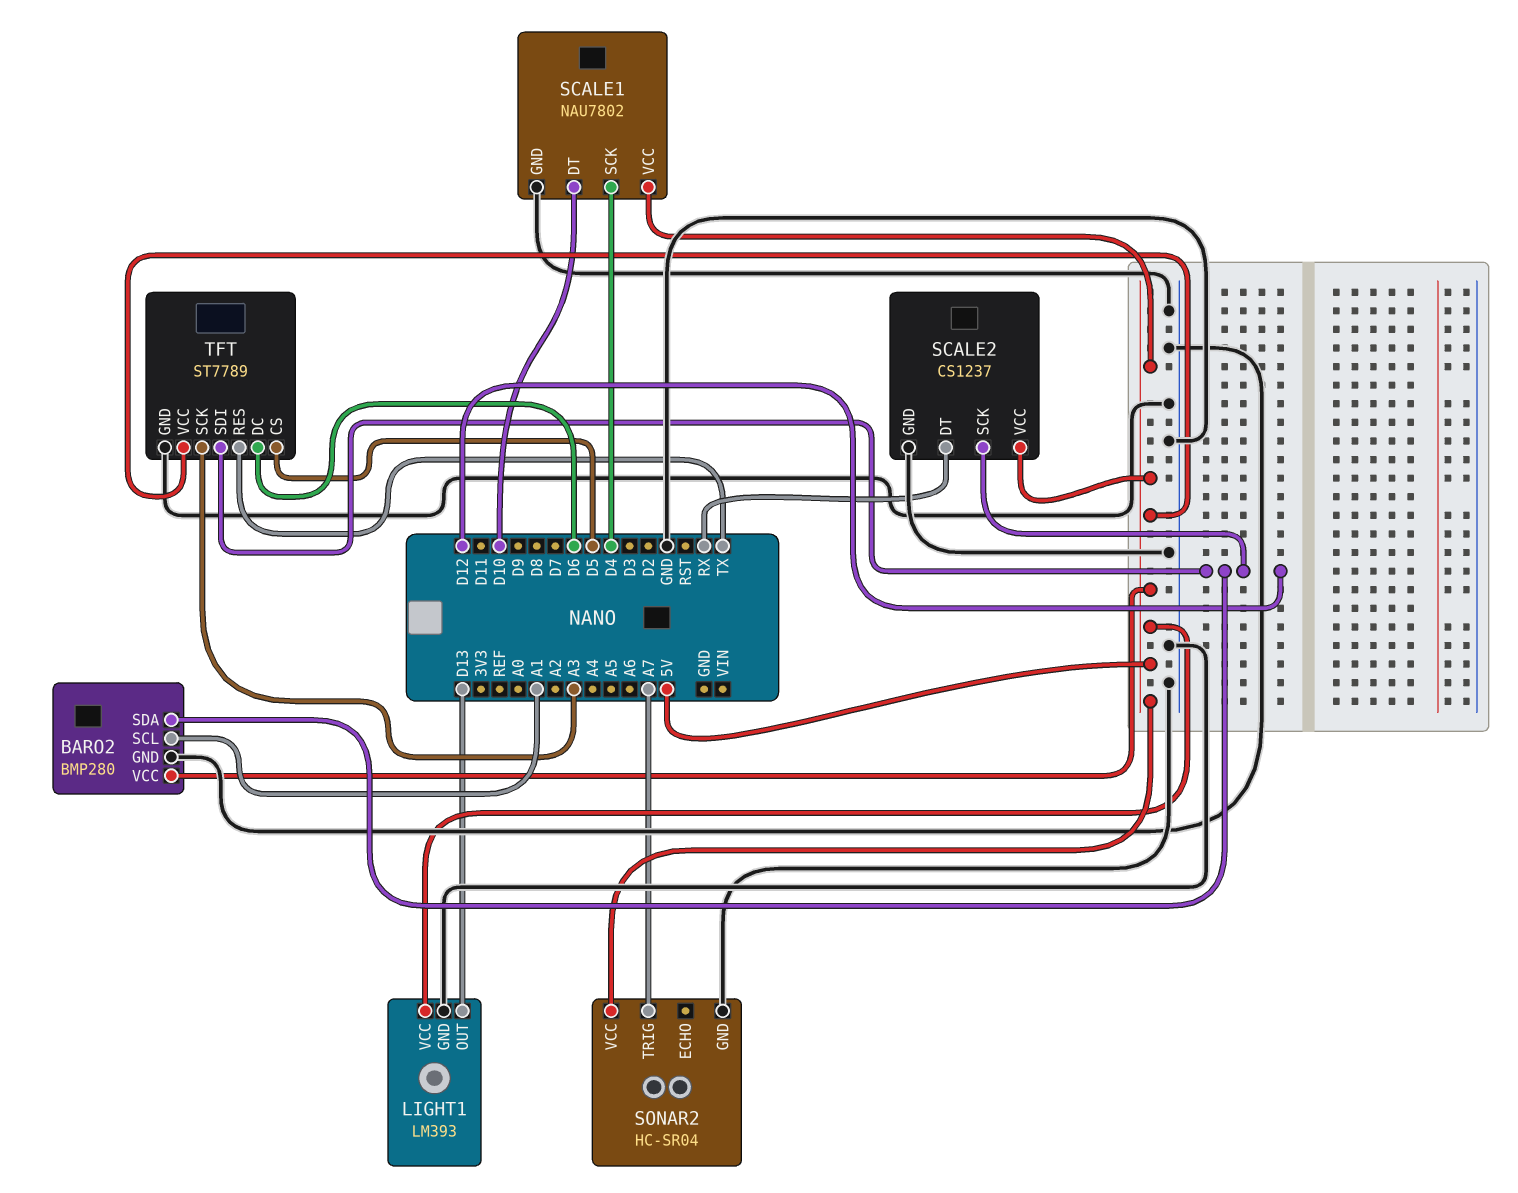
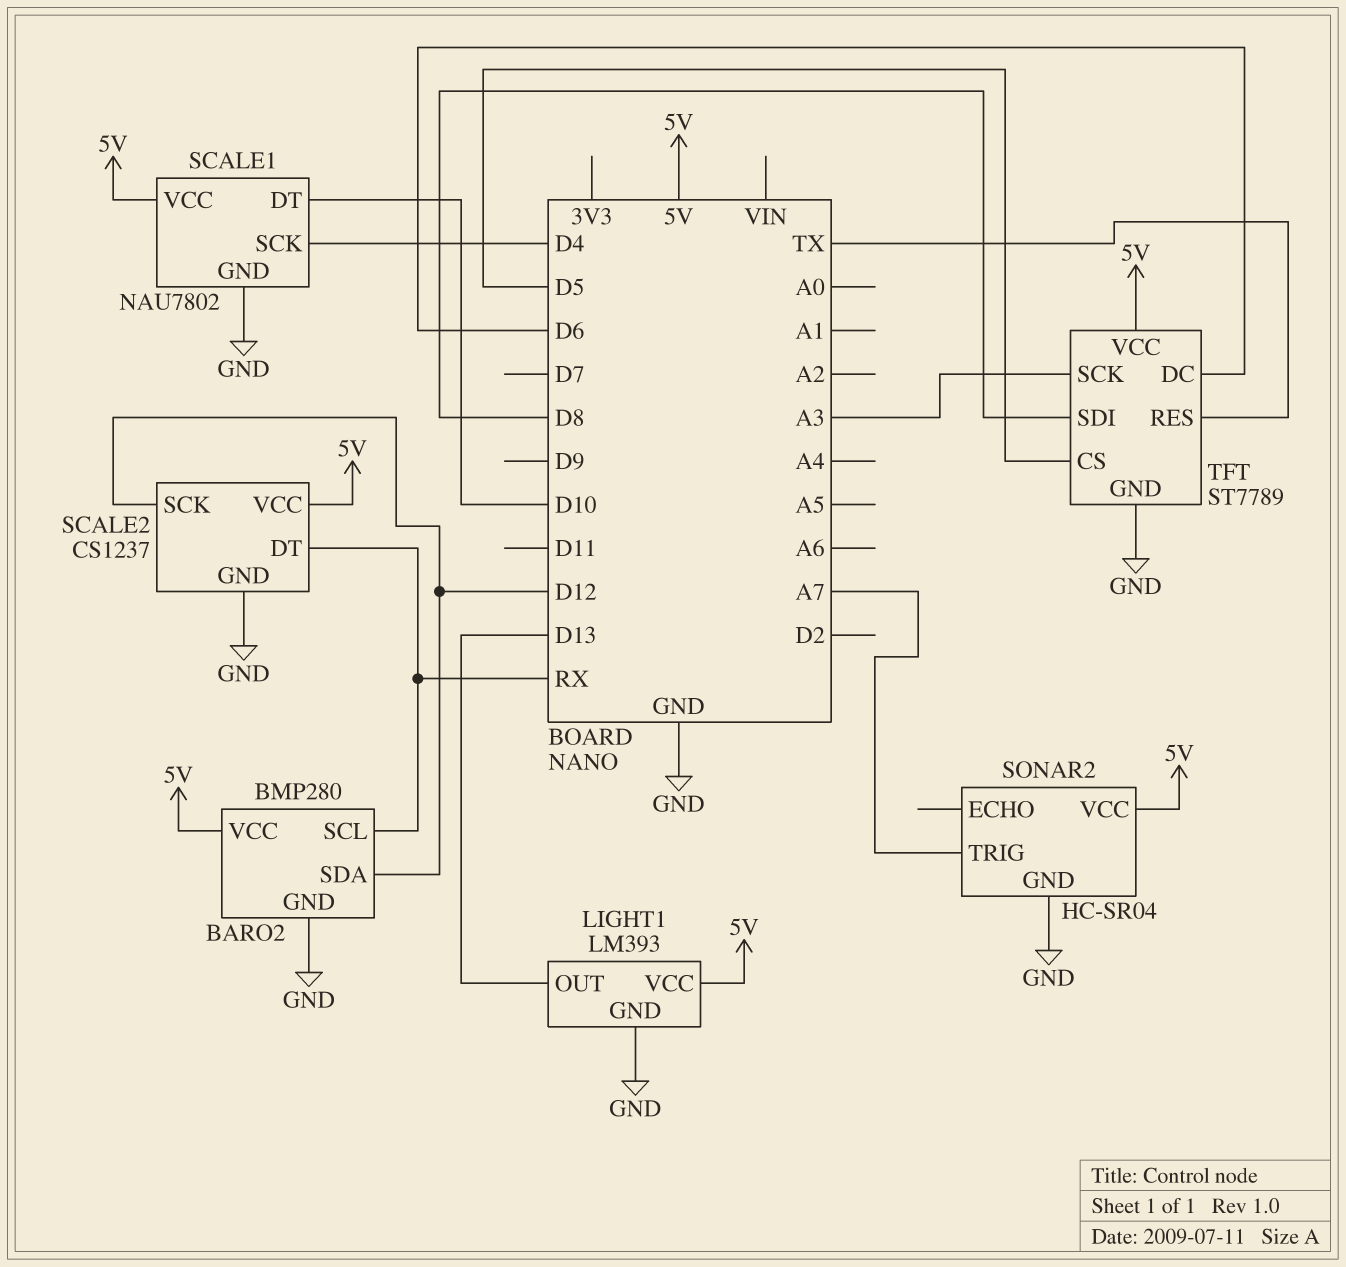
BARO2 pin SCL: A1 -> RX
TFT pin SDI: D12 -> D8

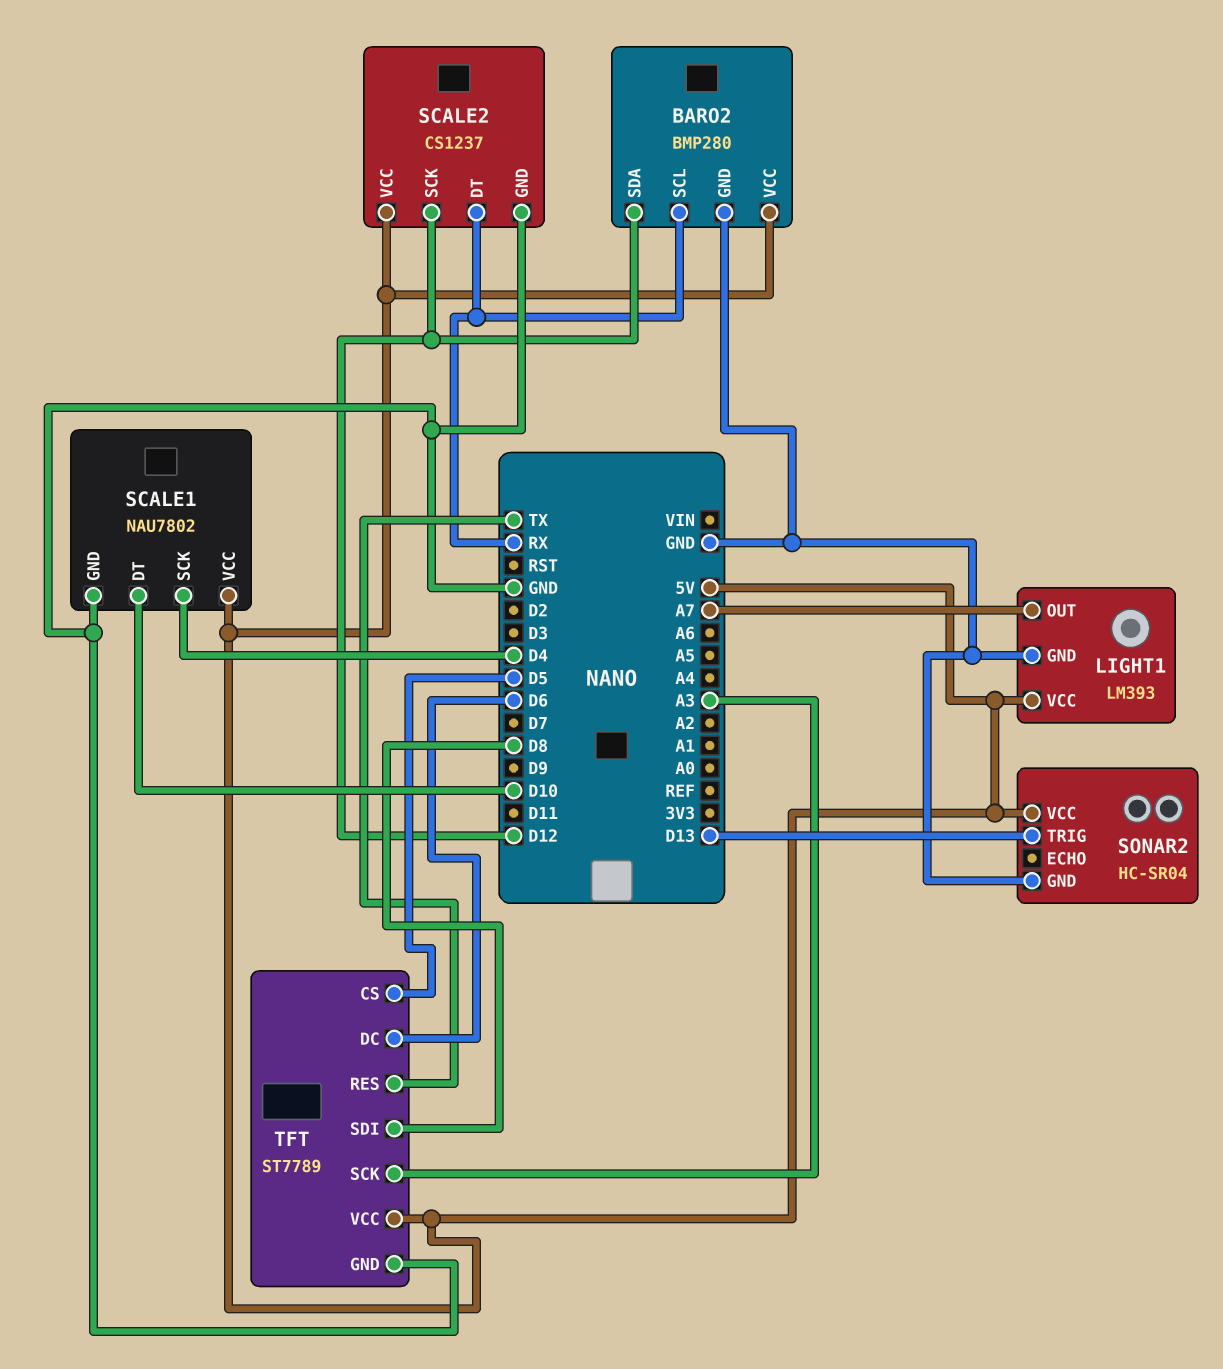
LIGHT1 pin OUT: D13 -> A7
SONAR2 pin TRIG: A7 -> D13

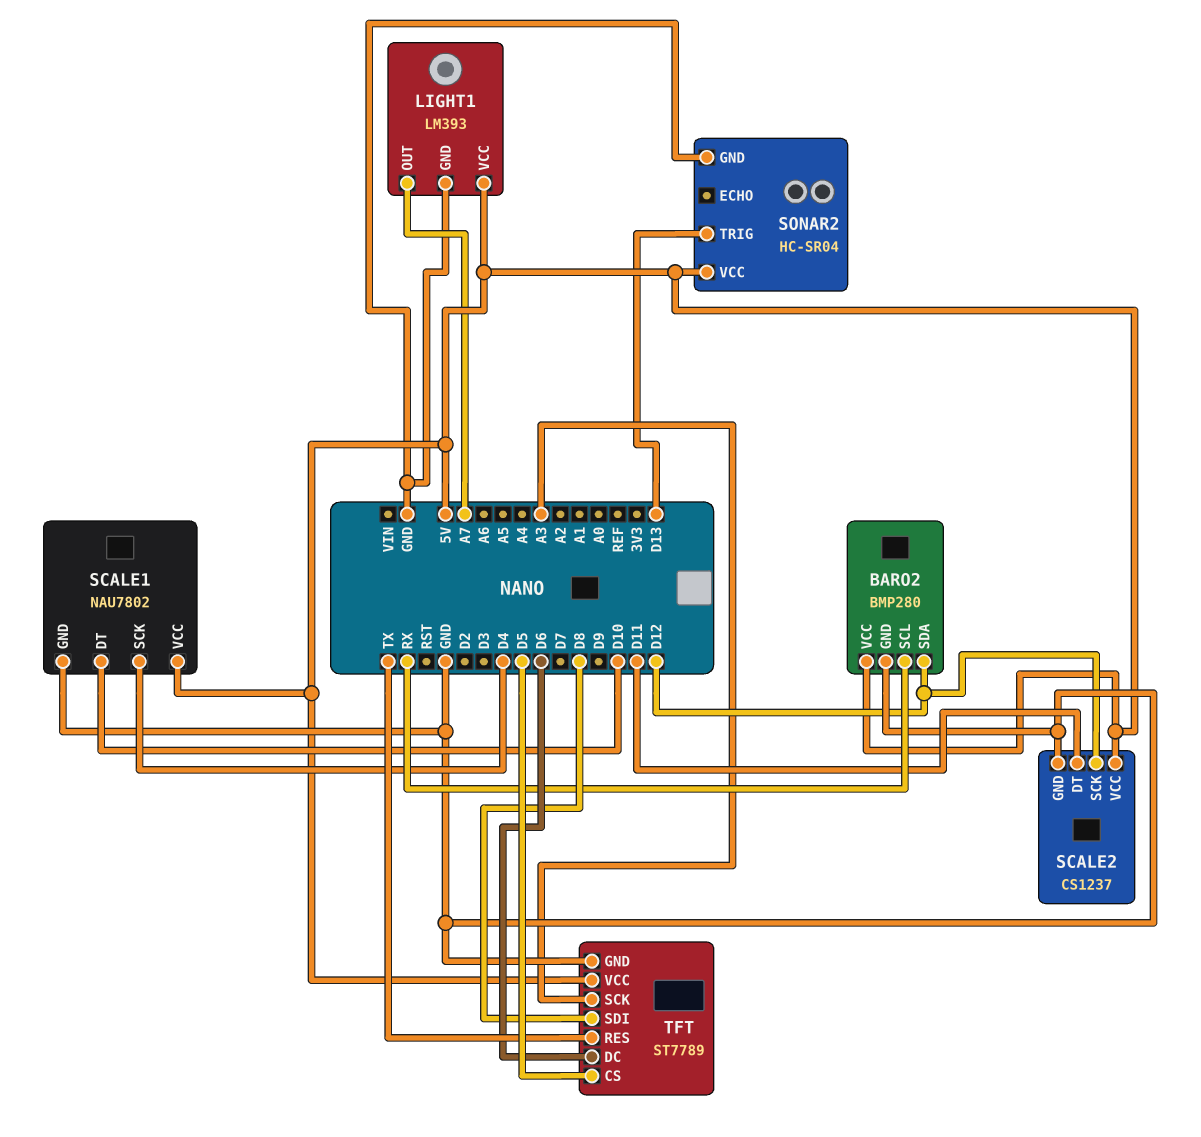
SCALE2 pin DT: RX -> D11

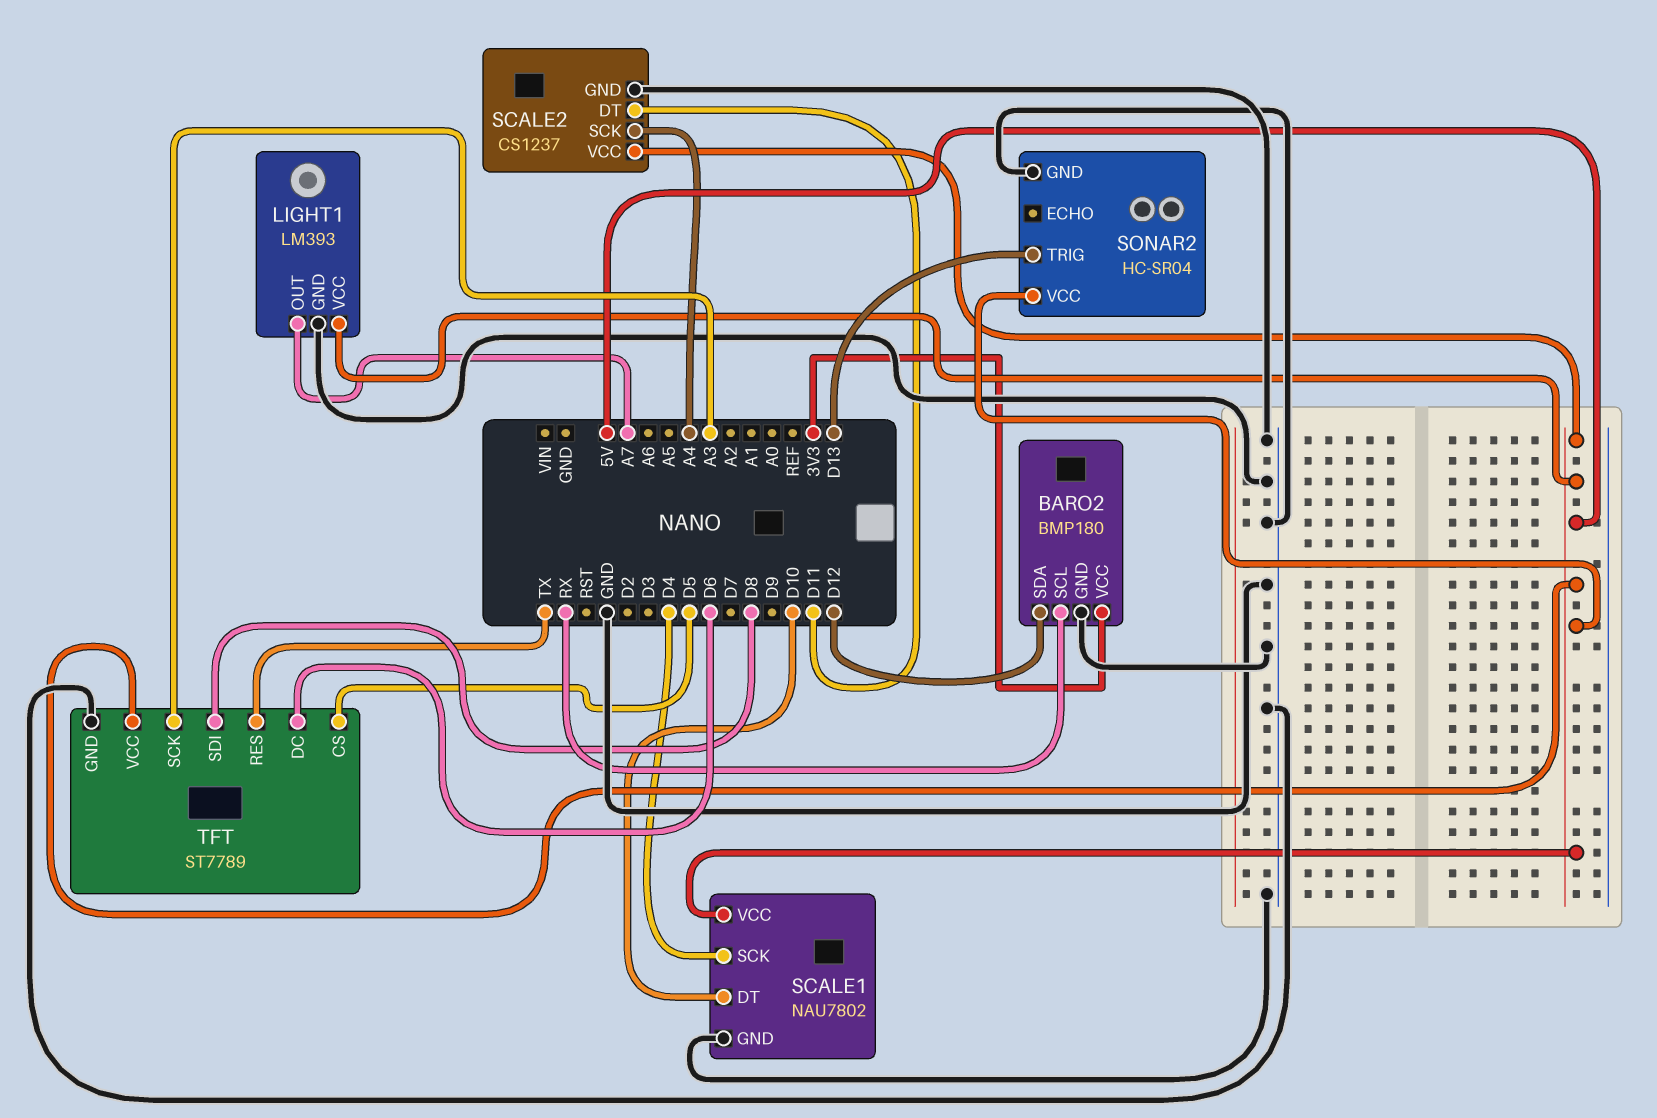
BARO2: BMP280 -> BMP180
BARO2 pin VCC: 5V -> 3V3
SCALE2 pin SCK: D12 -> A4

